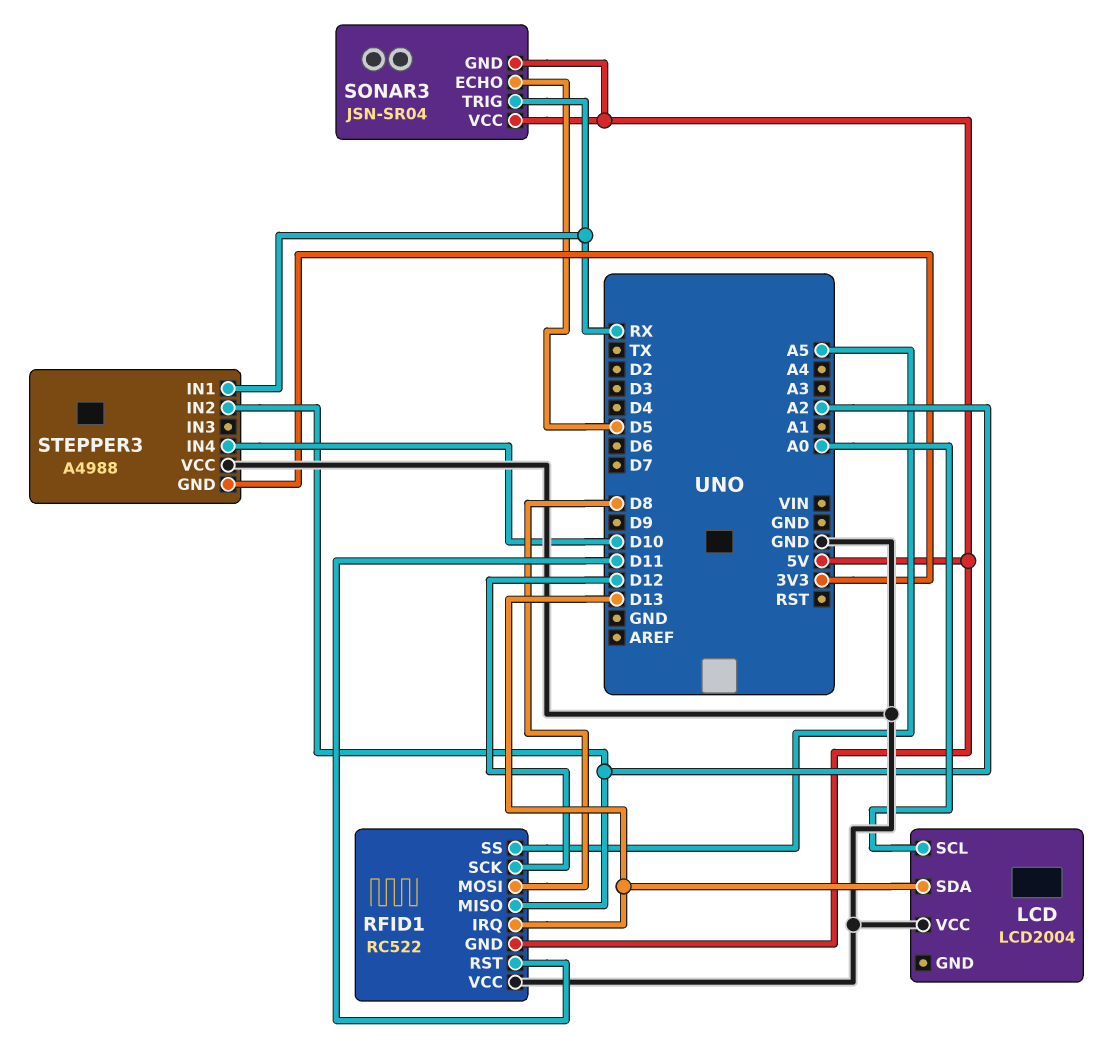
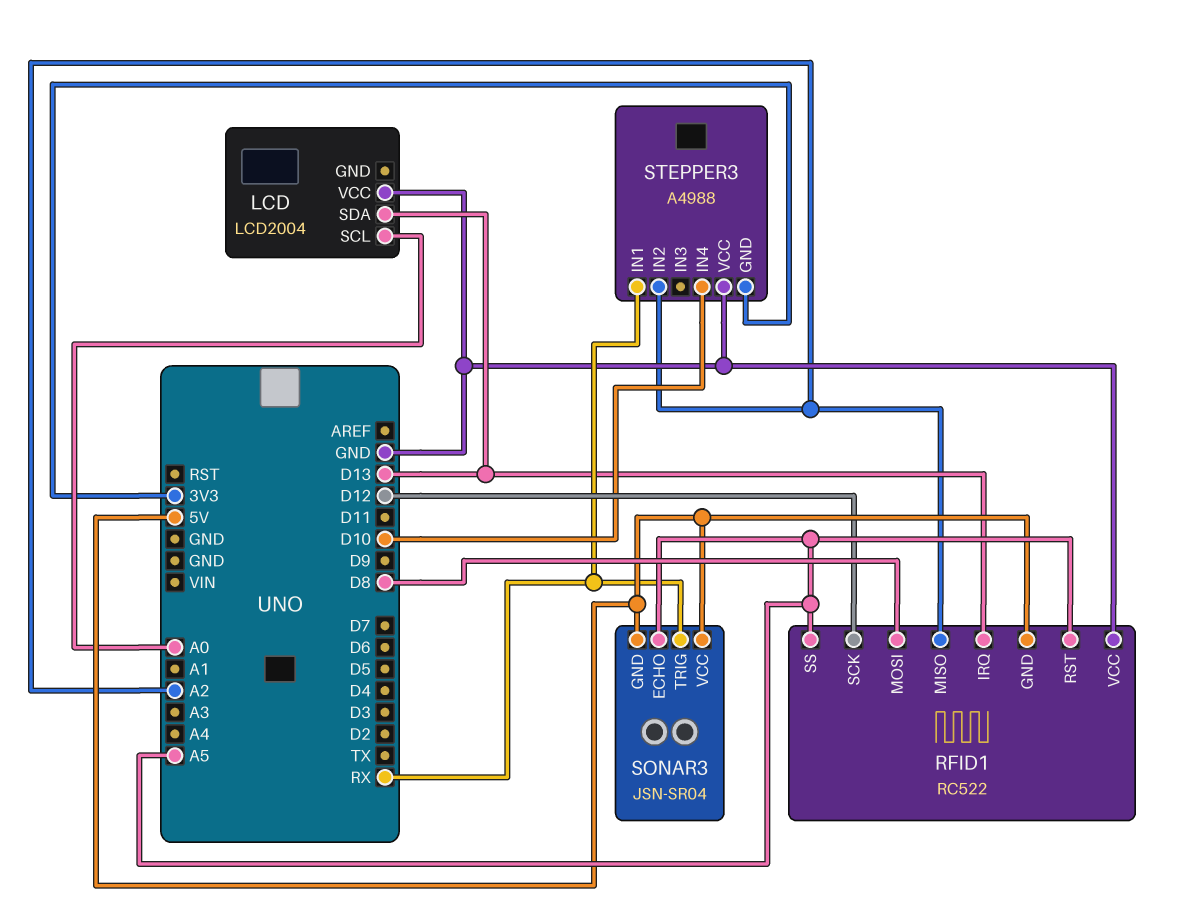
RFID1 pin RST: D11 -> A5
SONAR3 pin ECHO: D5 -> A5

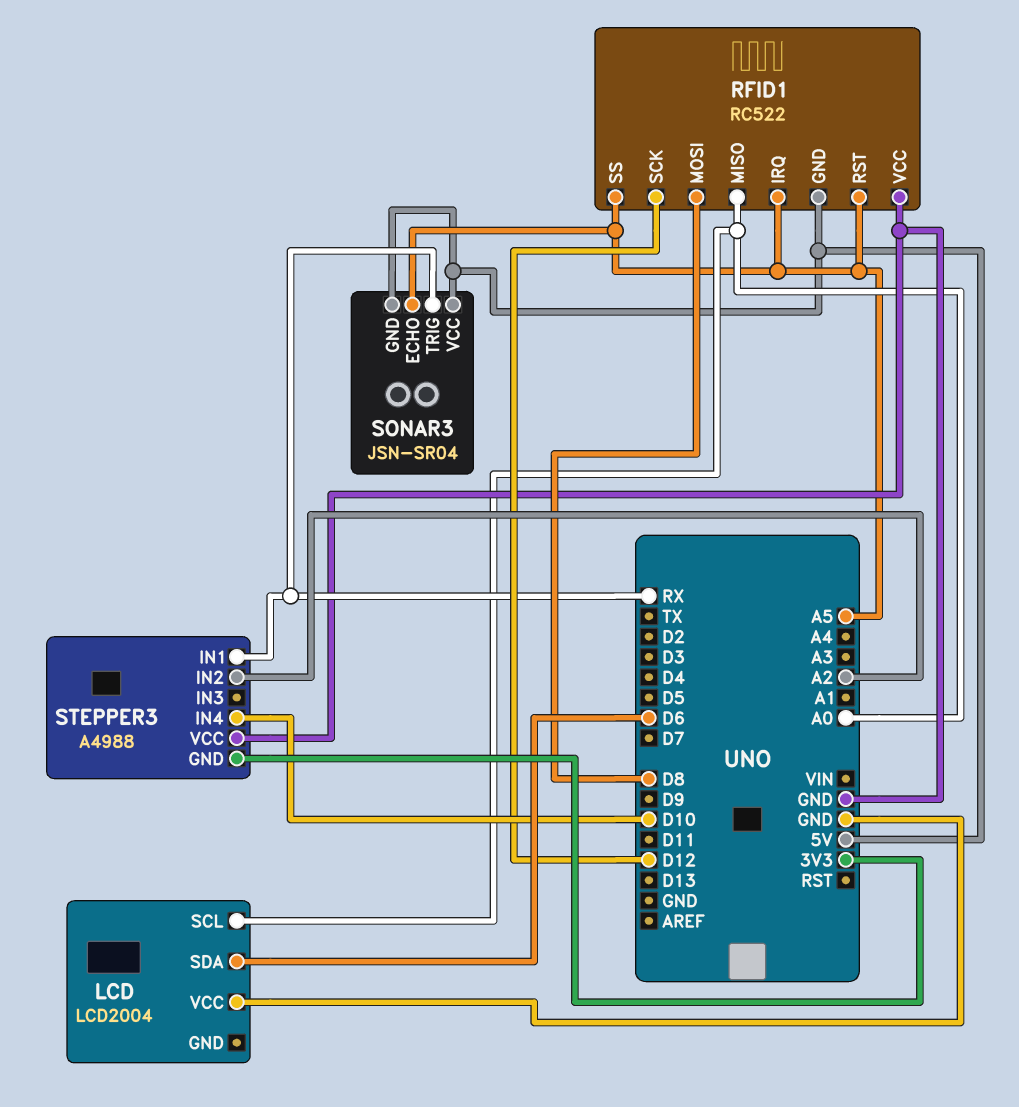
LCD pin SDA: D13 -> D6
RFID1 pin IRQ: D13 -> A5
RFID1 pin MISO: A2 -> A0

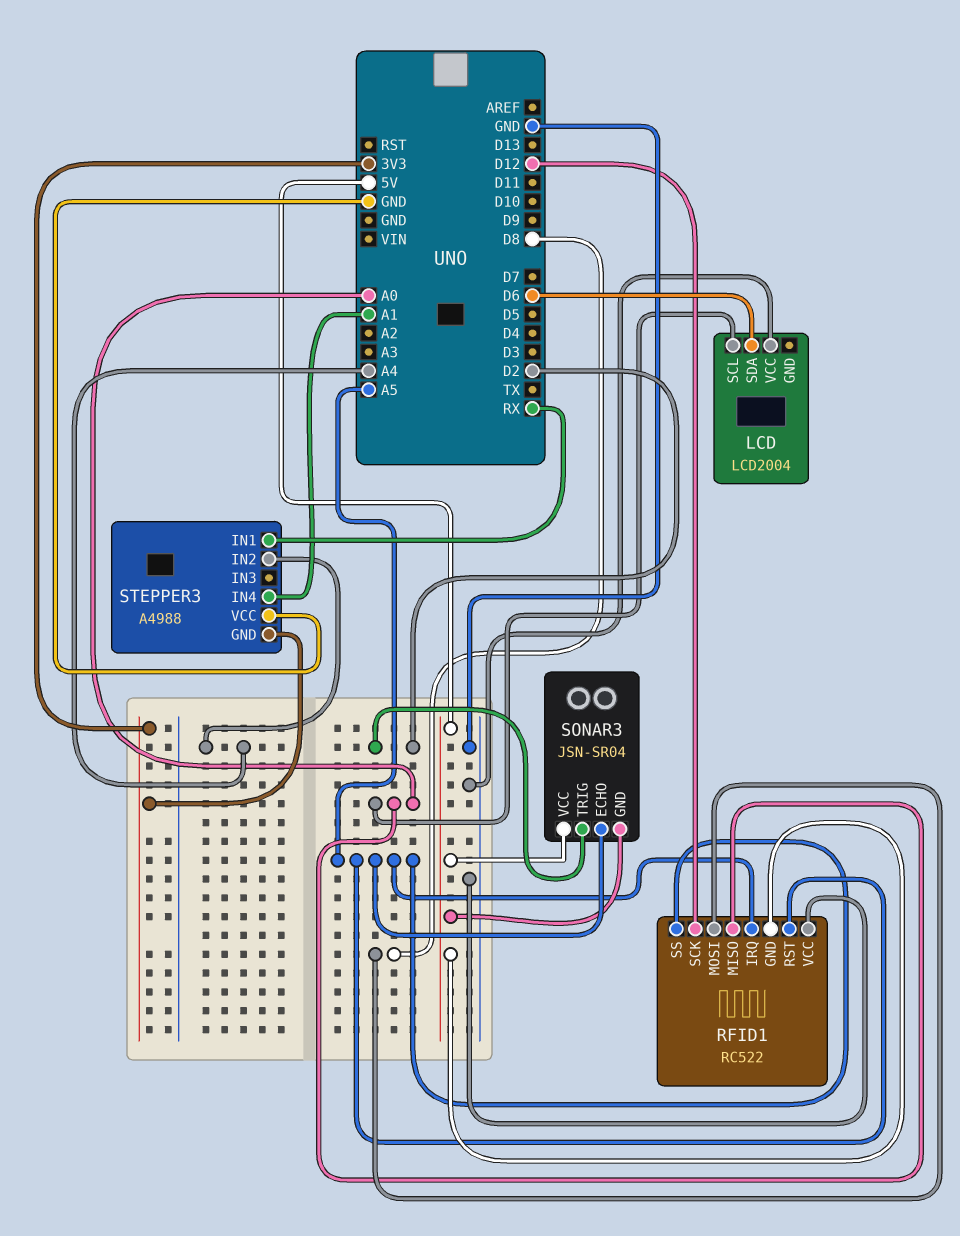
SONAR3 pin TRIG: RX -> D2
STEPPER3 pin IN2: A2 -> A4
STEPPER3 pin IN4: D10 -> A1

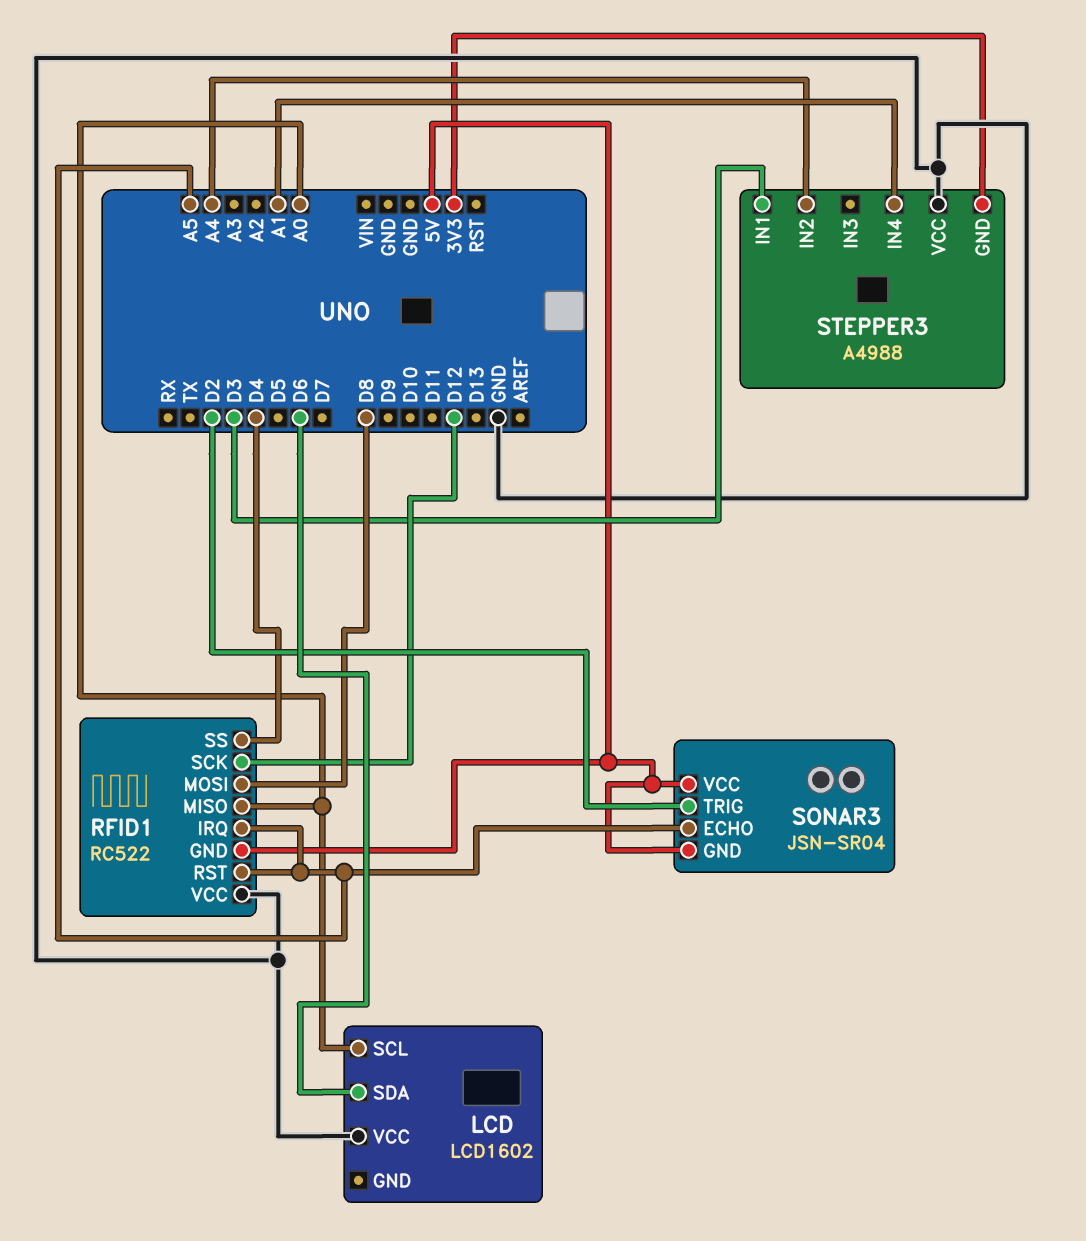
LCD: LCD2004 -> LCD1602
RFID1 pin SS: A5 -> D4
STEPPER3 pin IN1: RX -> D3

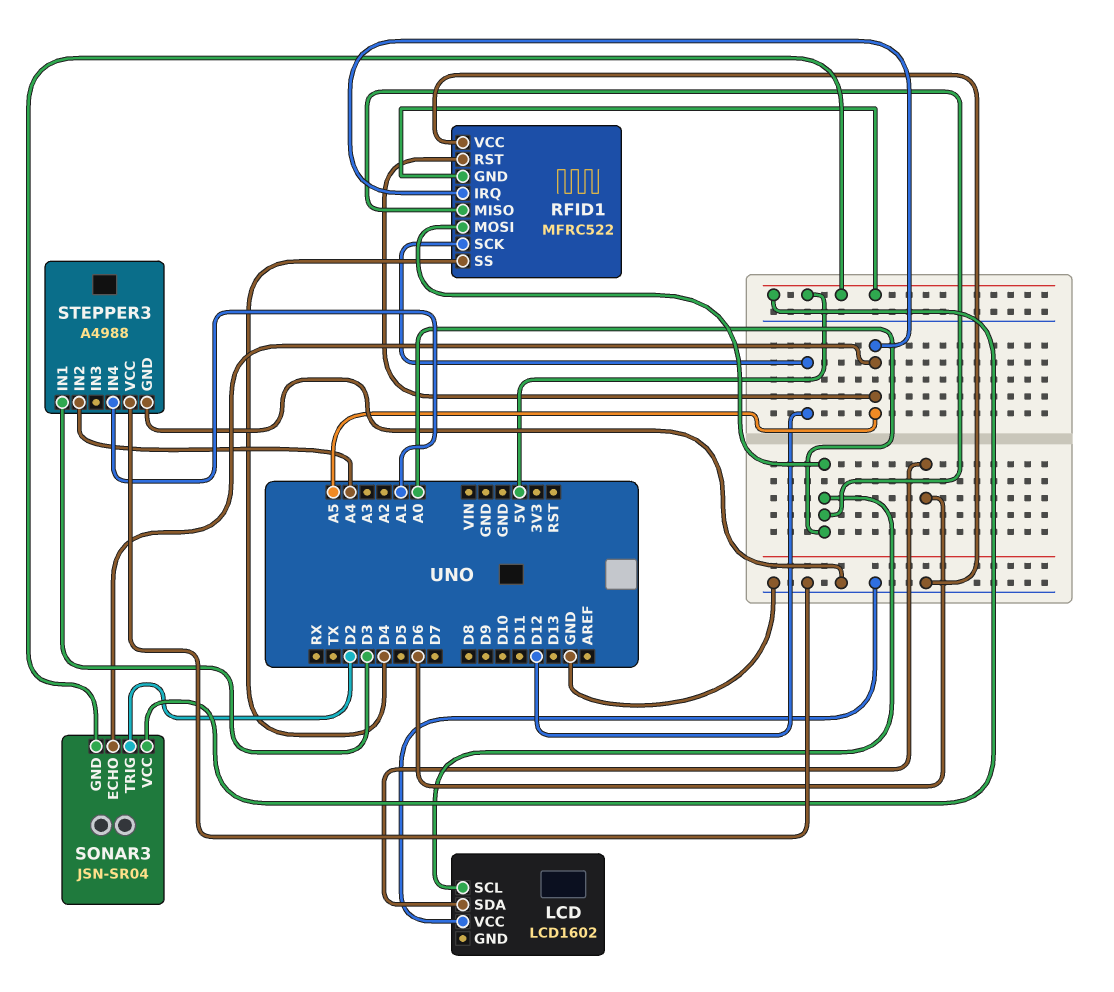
RFID1: RC522 -> MFRC522
RFID1 pin MOSI: D8 -> A0
STEPPER3 pin GND: 3V3 -> GND

